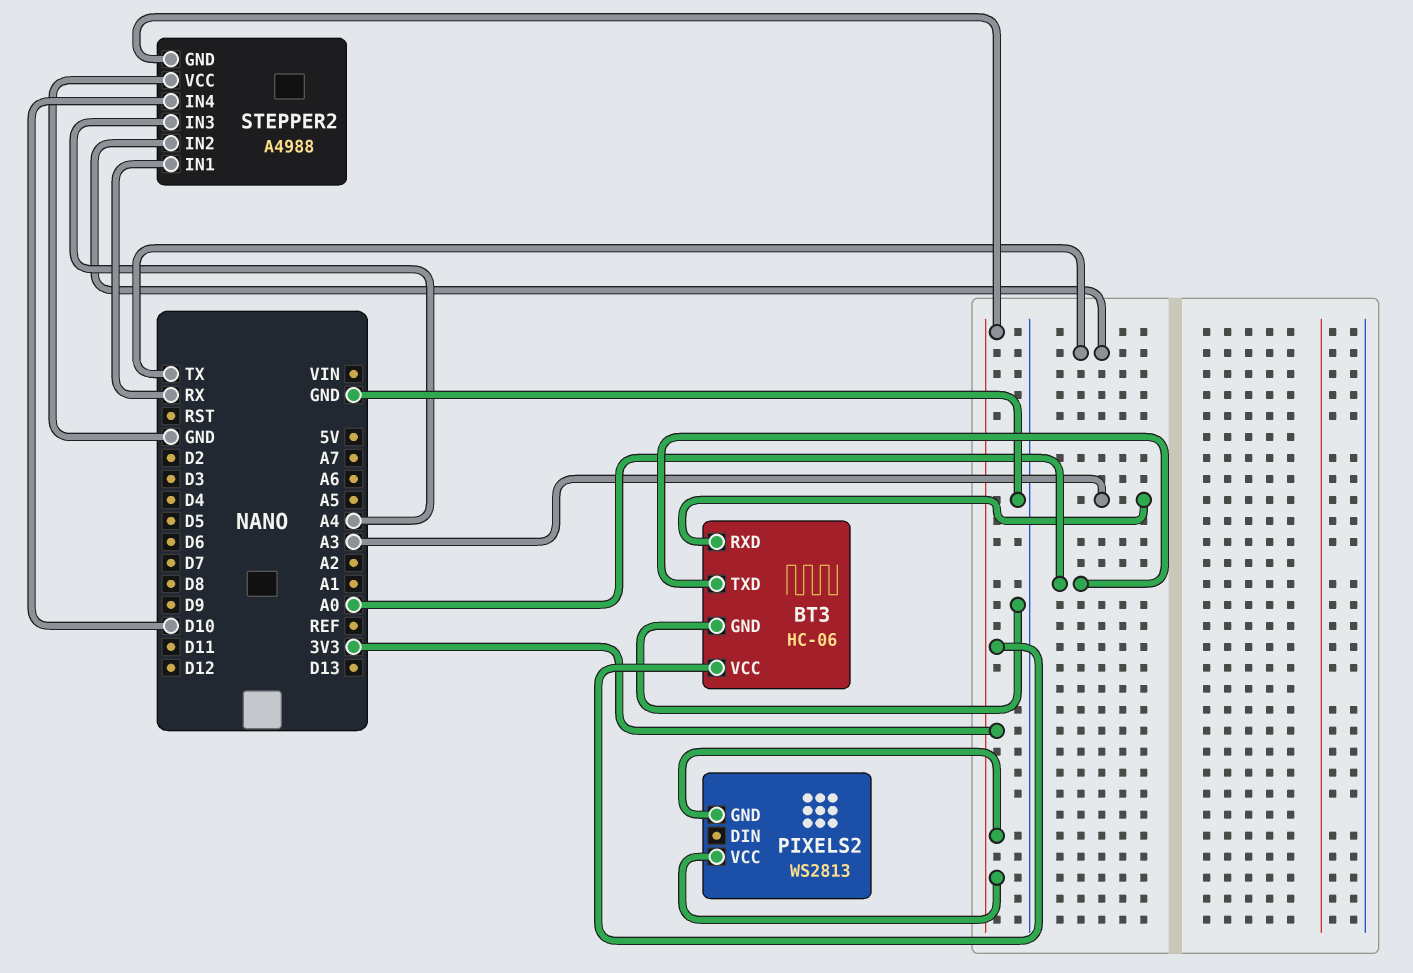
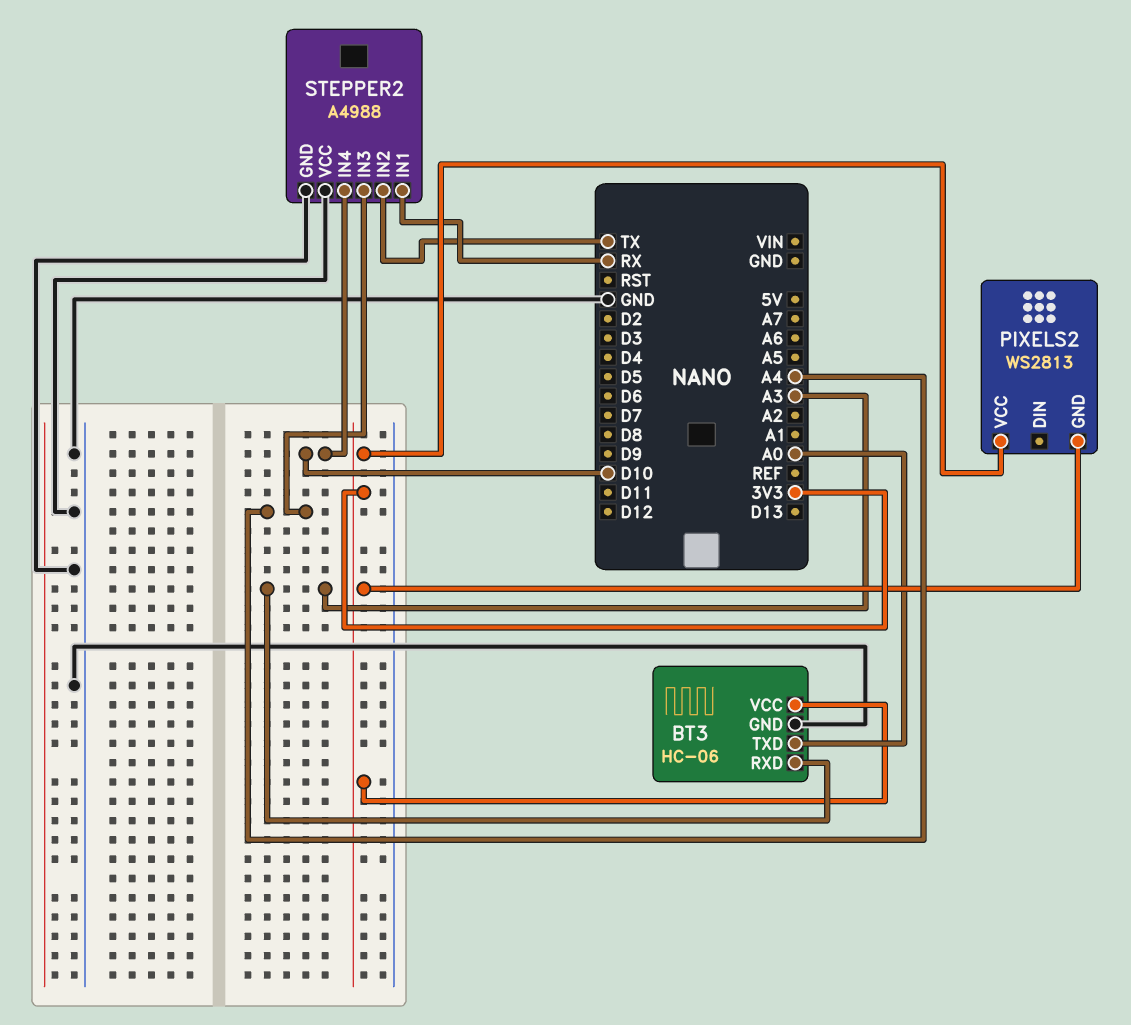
STEPPER2 pin GND: 3V3 -> GND

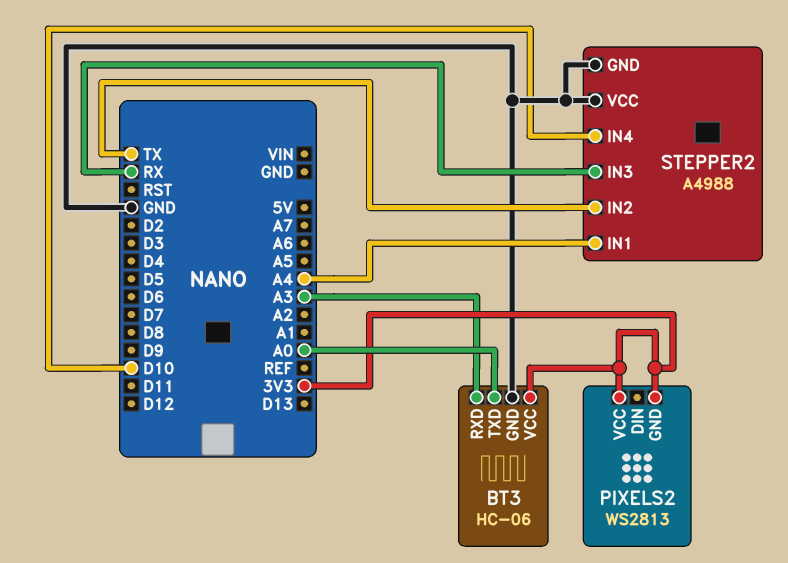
STEPPER2 pin IN1: RX -> A4
STEPPER2 pin IN3: A4 -> RX

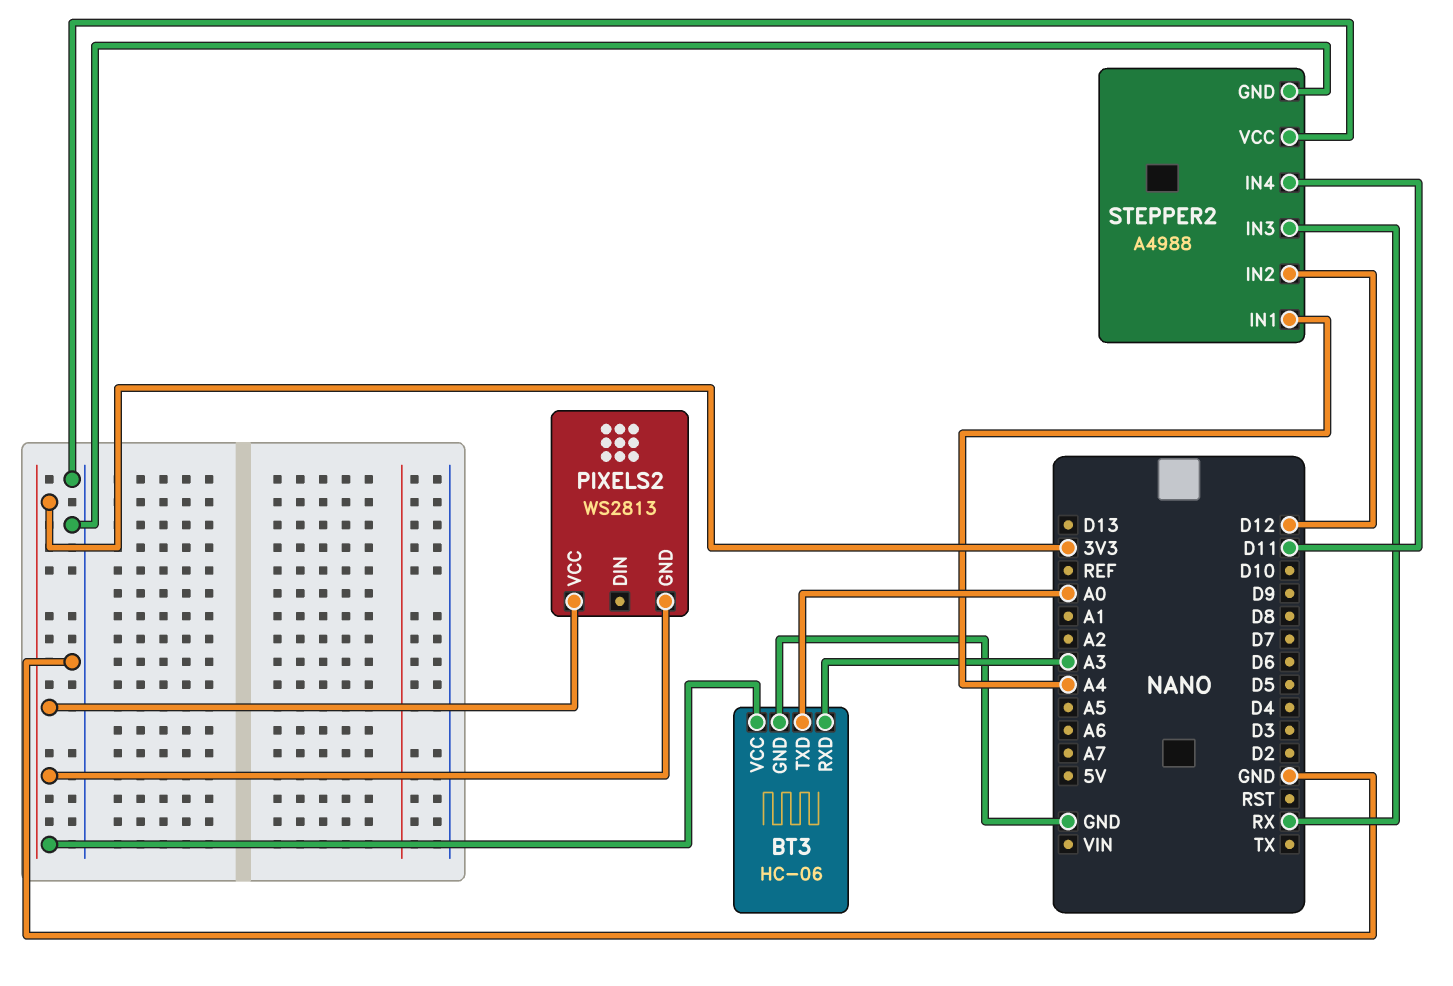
STEPPER2 pin IN2: TX -> D12
STEPPER2 pin IN4: D10 -> D11

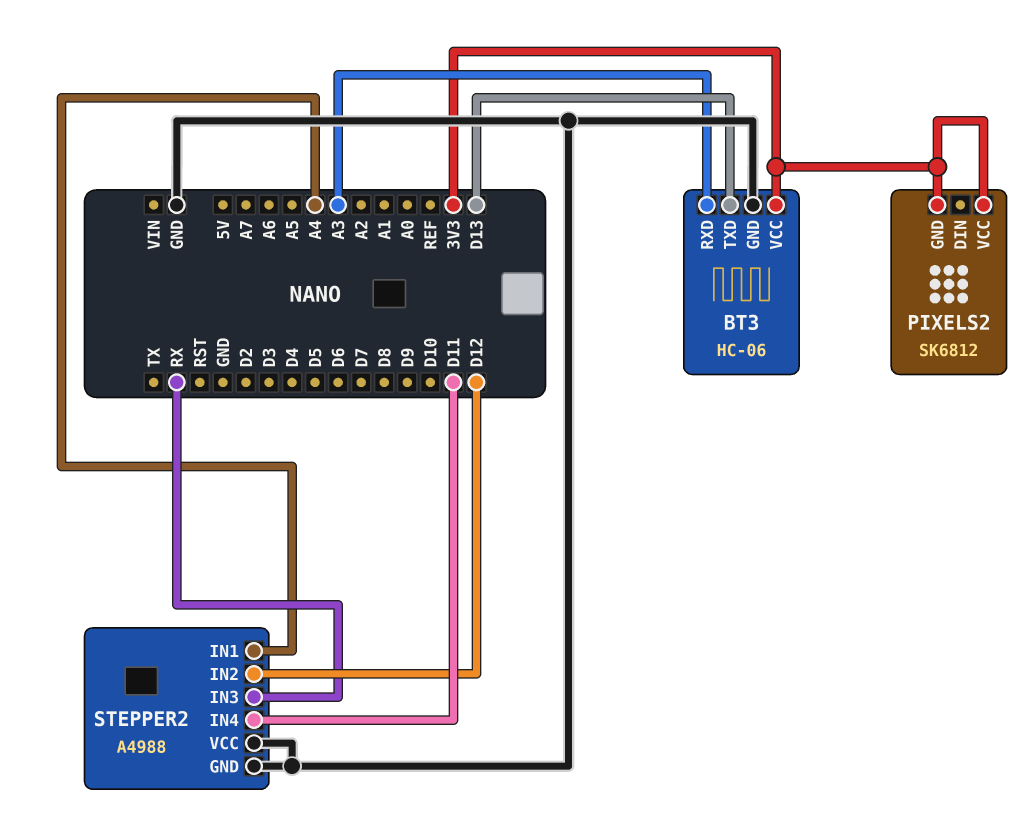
BT3 pin TXD: A0 -> D13
PIXELS2: WS2813 -> SK6812

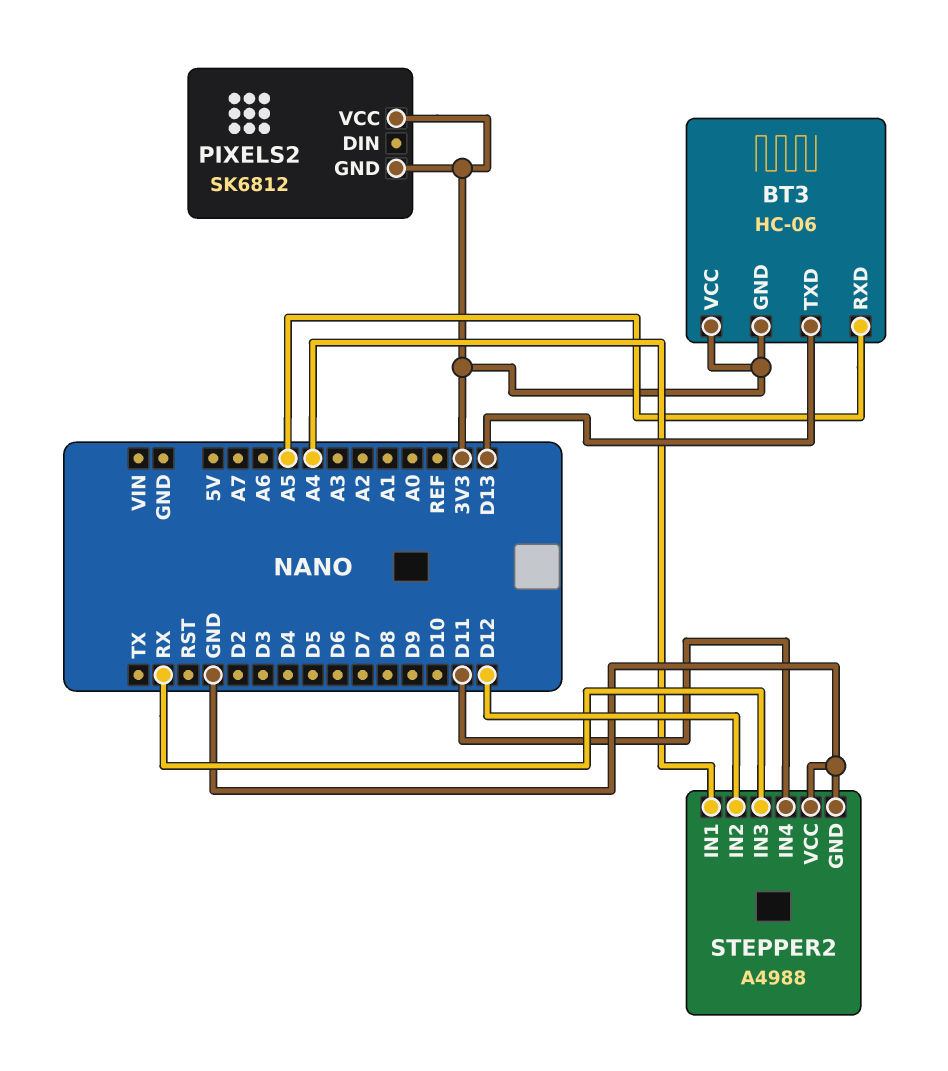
BT3 pin GND: GND -> 3V3
BT3 pin RXD: A3 -> A5

